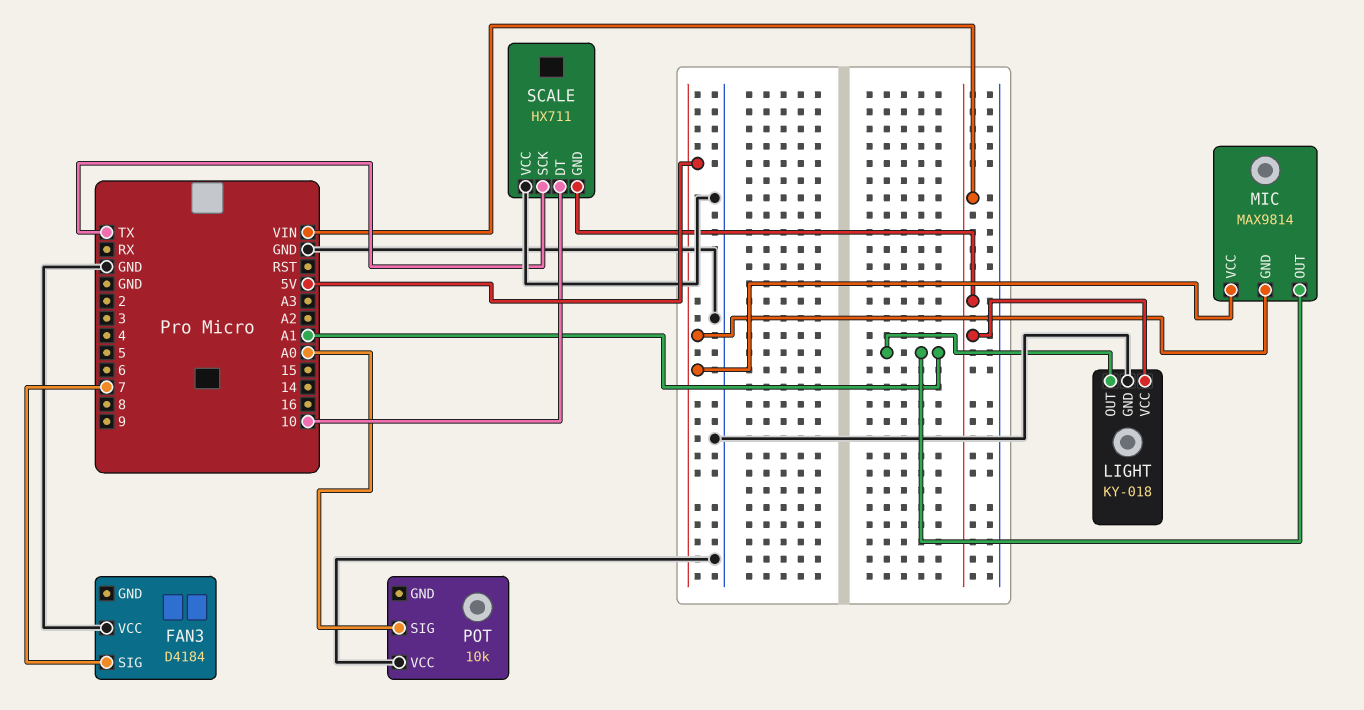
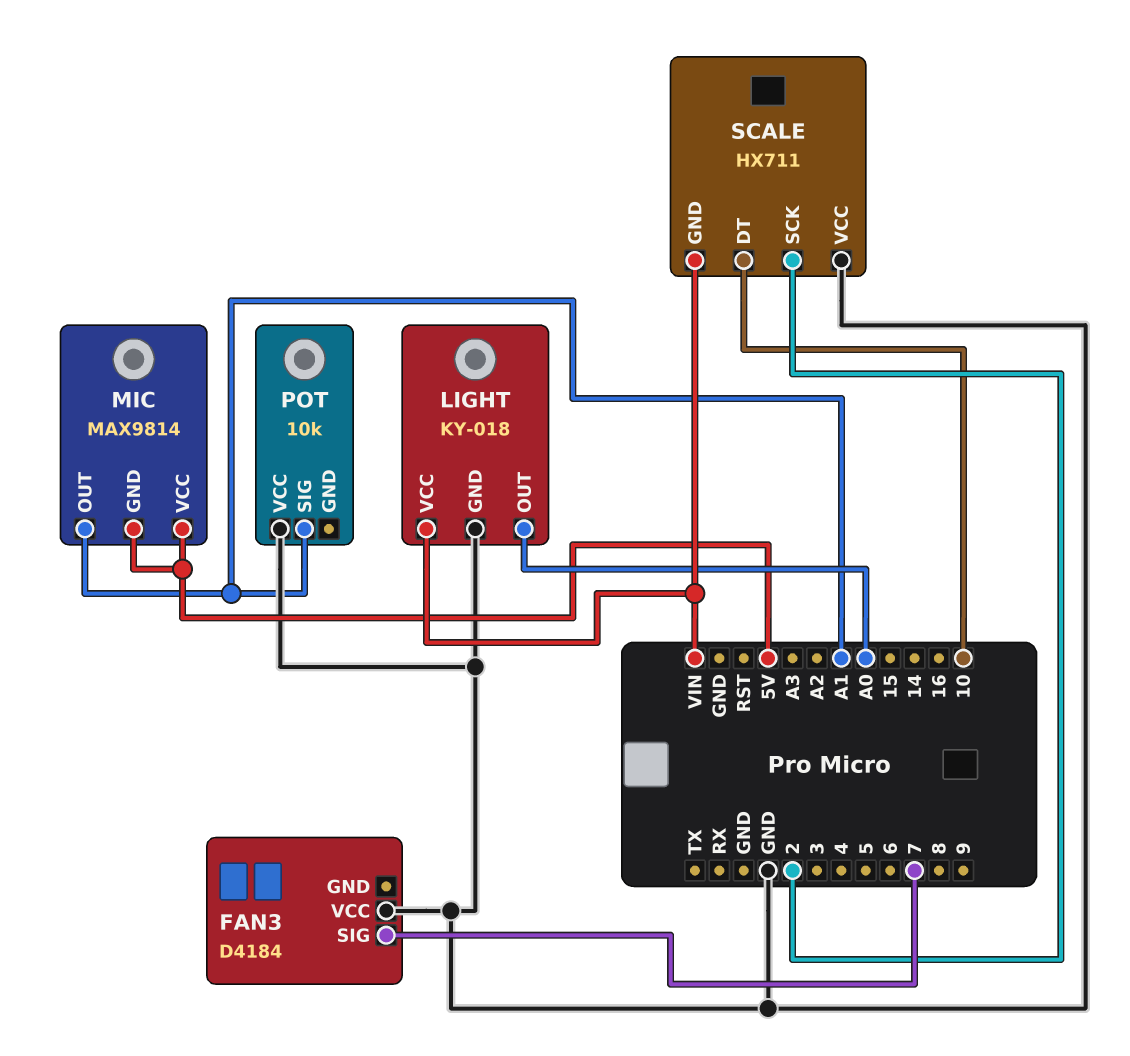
LIGHT pin OUT: A1 -> A0
POT pin SIG: A0 -> A1
SCALE pin SCK: TX -> 2

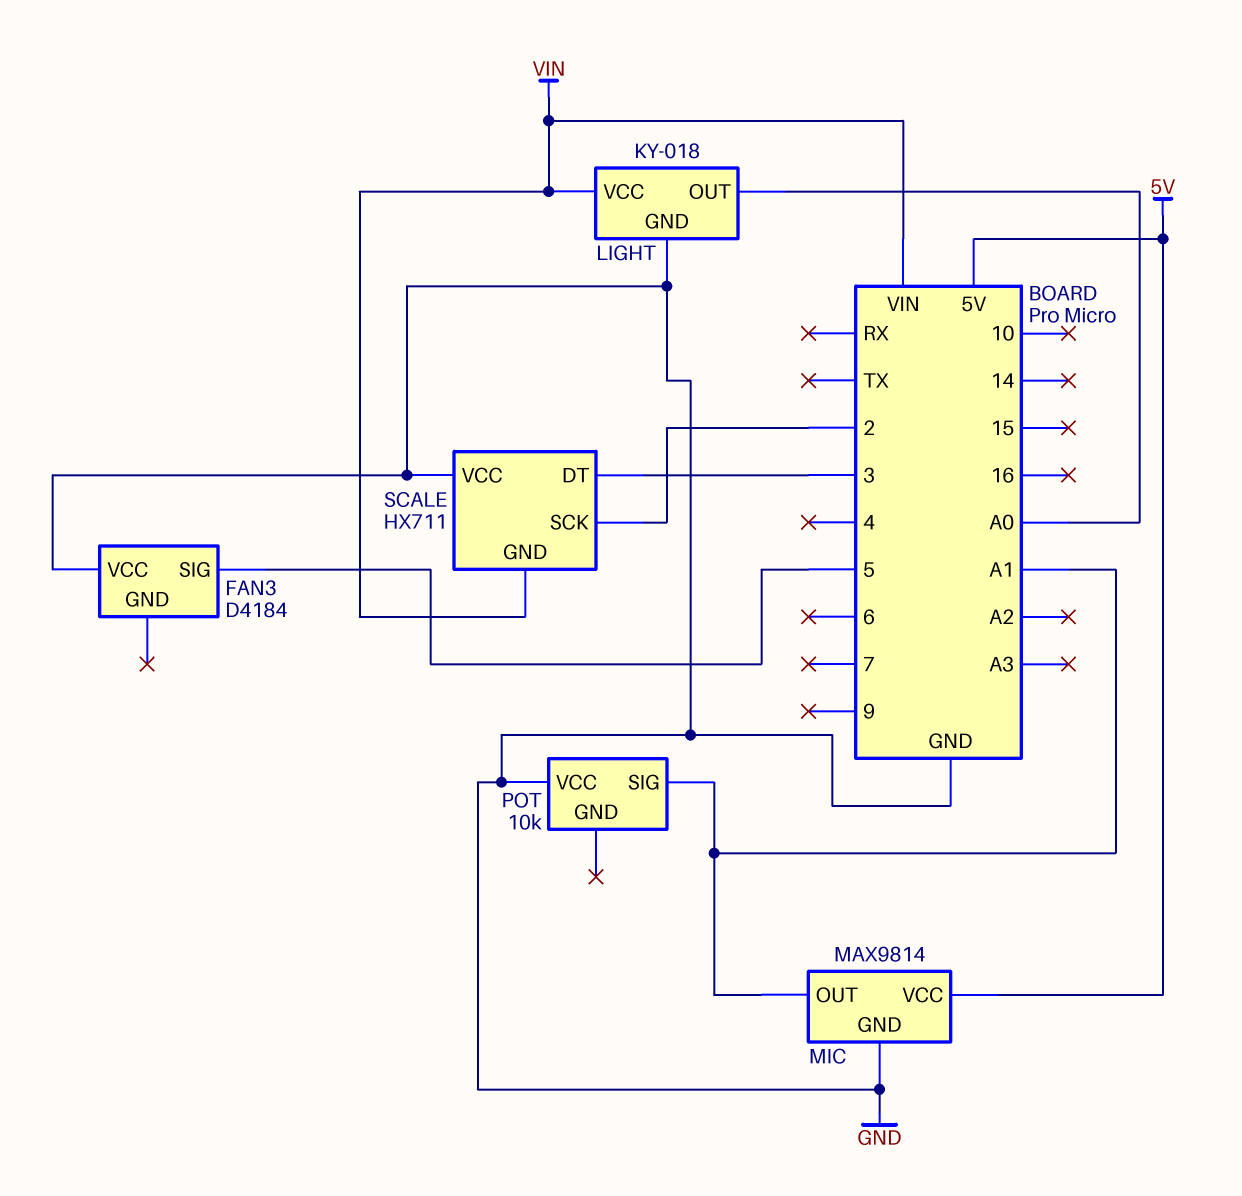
FAN3 pin SIG: 7 -> 5
MIC pin GND: 5V -> GND
SCALE pin DT: 10 -> 3

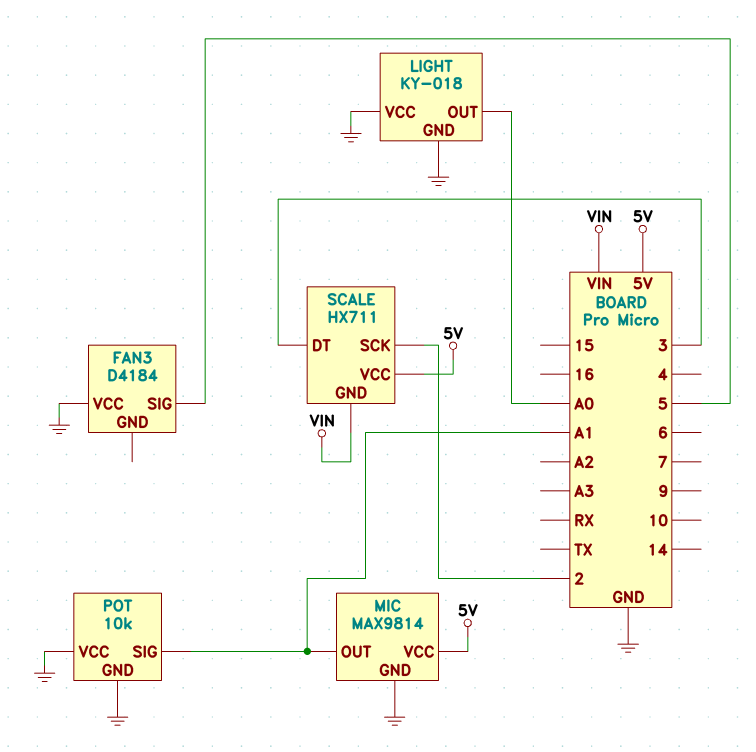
LIGHT pin VCC: VIN -> GND
POT pin GND: none -> GND
SCALE pin VCC: GND -> 5V

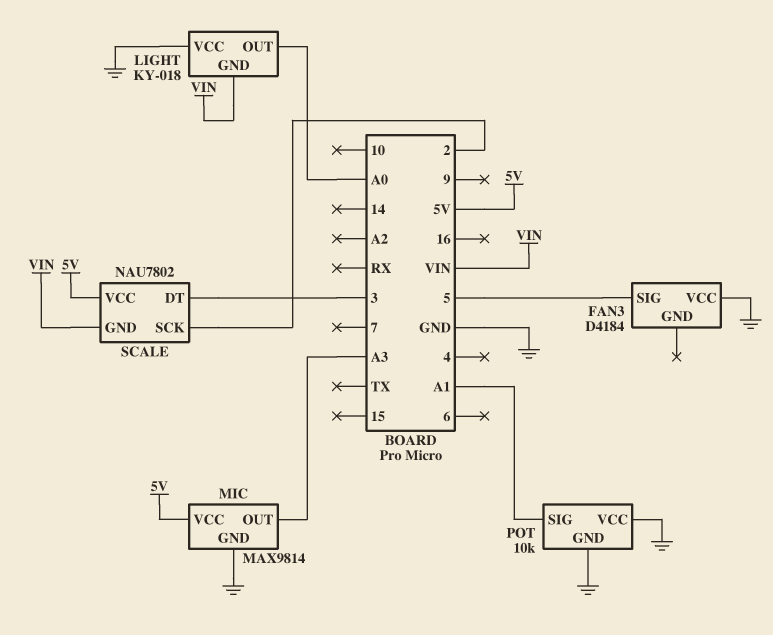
LIGHT pin GND: GND -> VIN
MIC pin OUT: A1 -> A3
SCALE: HX711 -> NAU7802

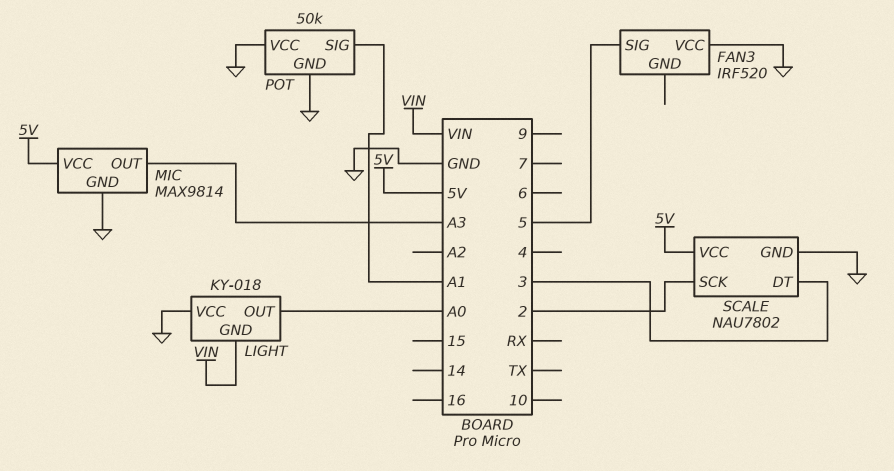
FAN3: D4184 -> IRF520
POT: 10k -> 50k
SCALE pin GND: VIN -> GND

